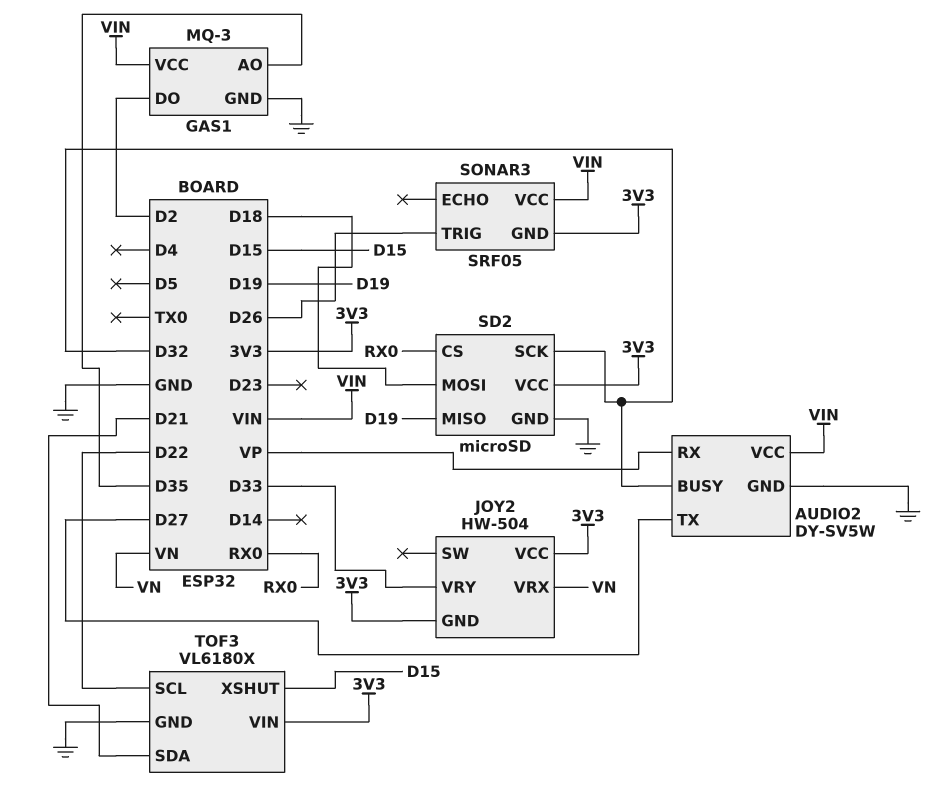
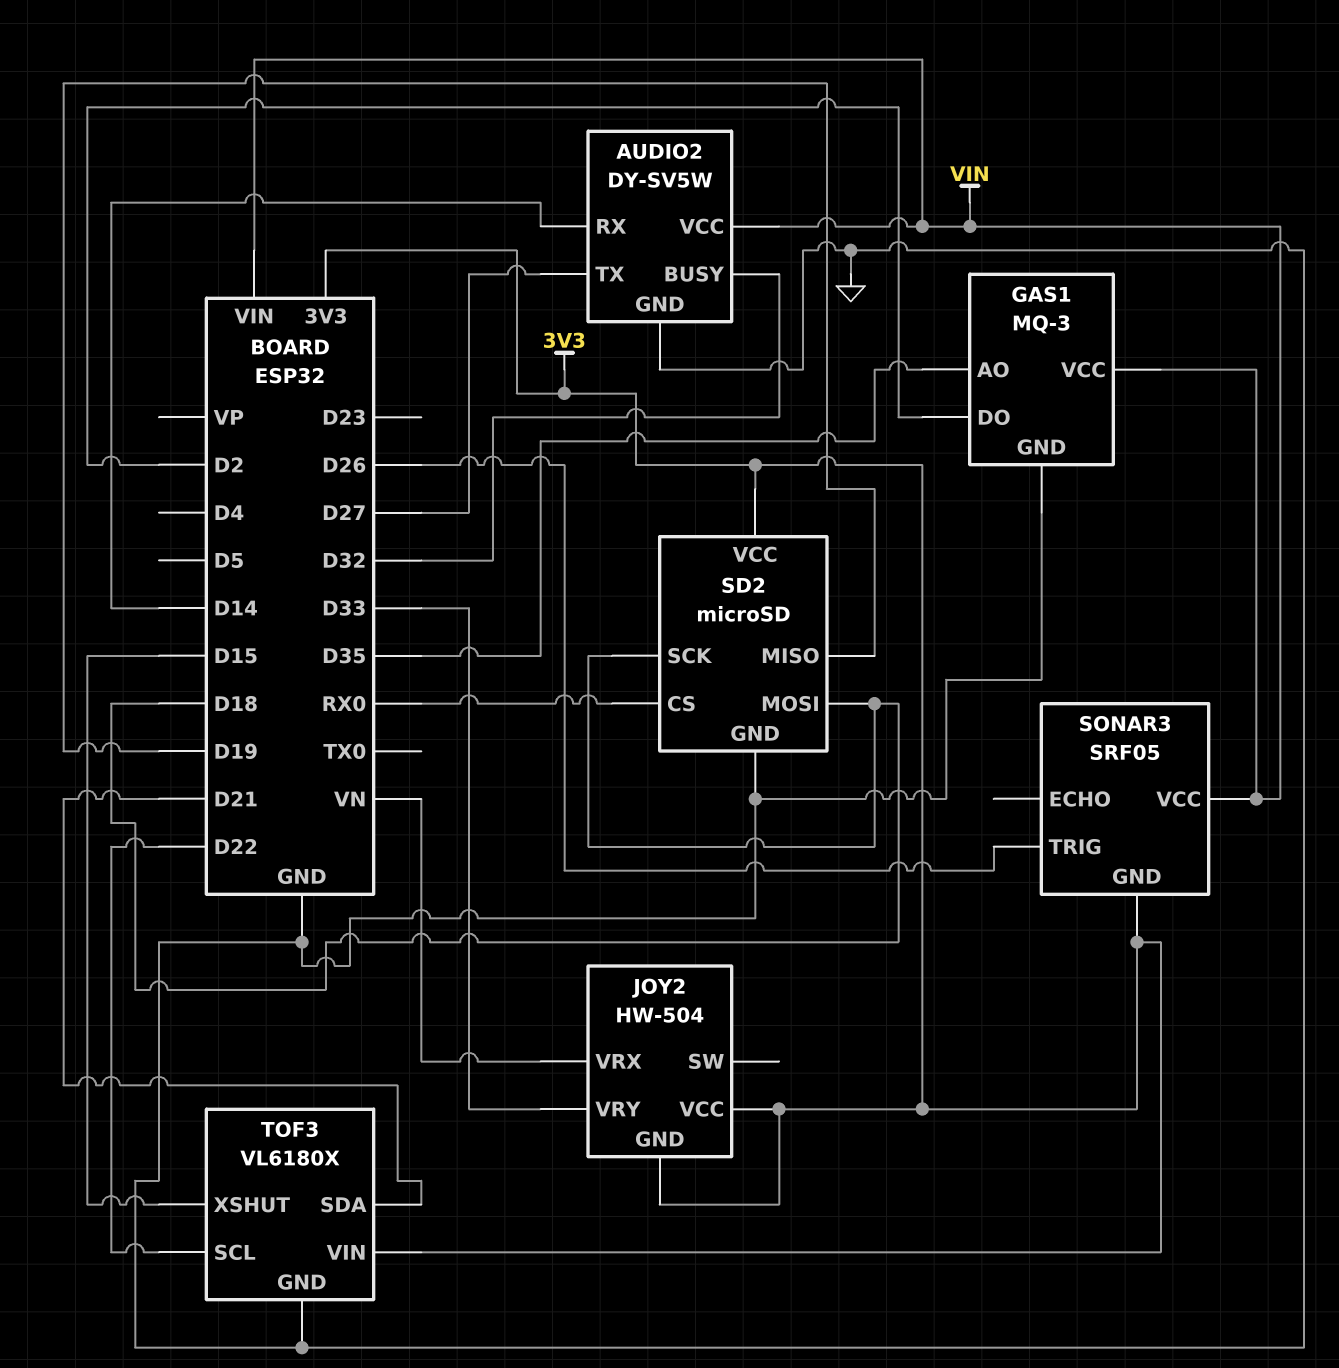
AUDIO2 pin RX: VP -> D14
SD2 pin SCK: D32 -> D18

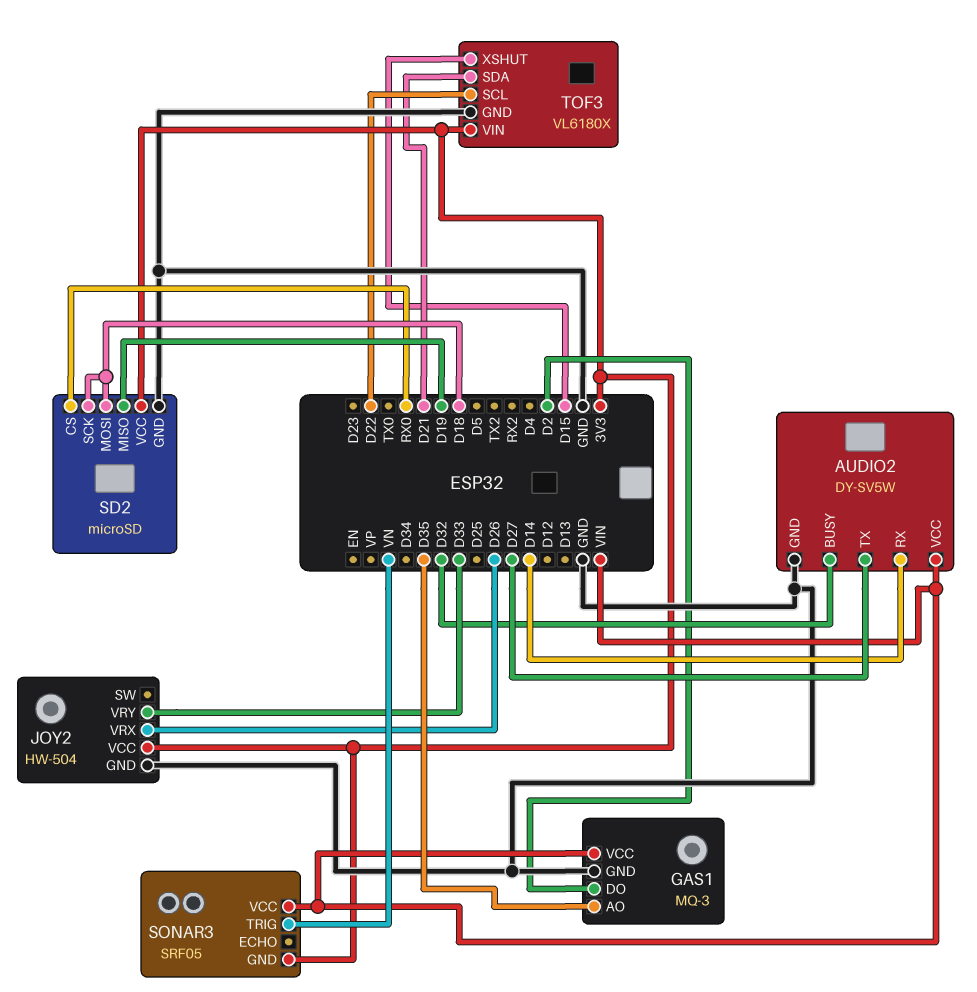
JOY2 pin GND: 3V3 -> GND
JOY2 pin VRX: VN -> D26
SONAR3 pin TRIG: D26 -> VN

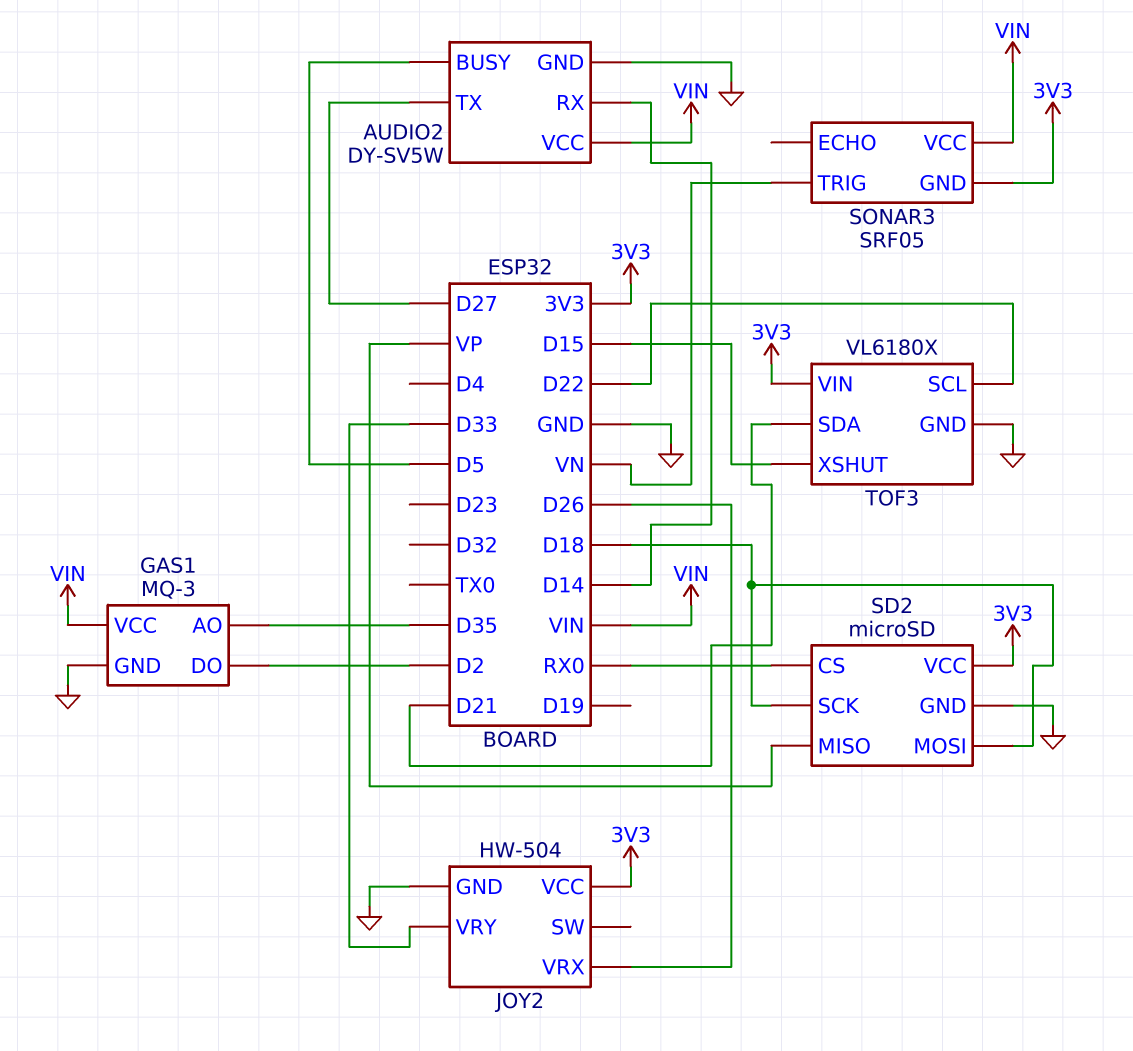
AUDIO2 pin BUSY: D32 -> D5
SD2 pin MISO: D19 -> VP

